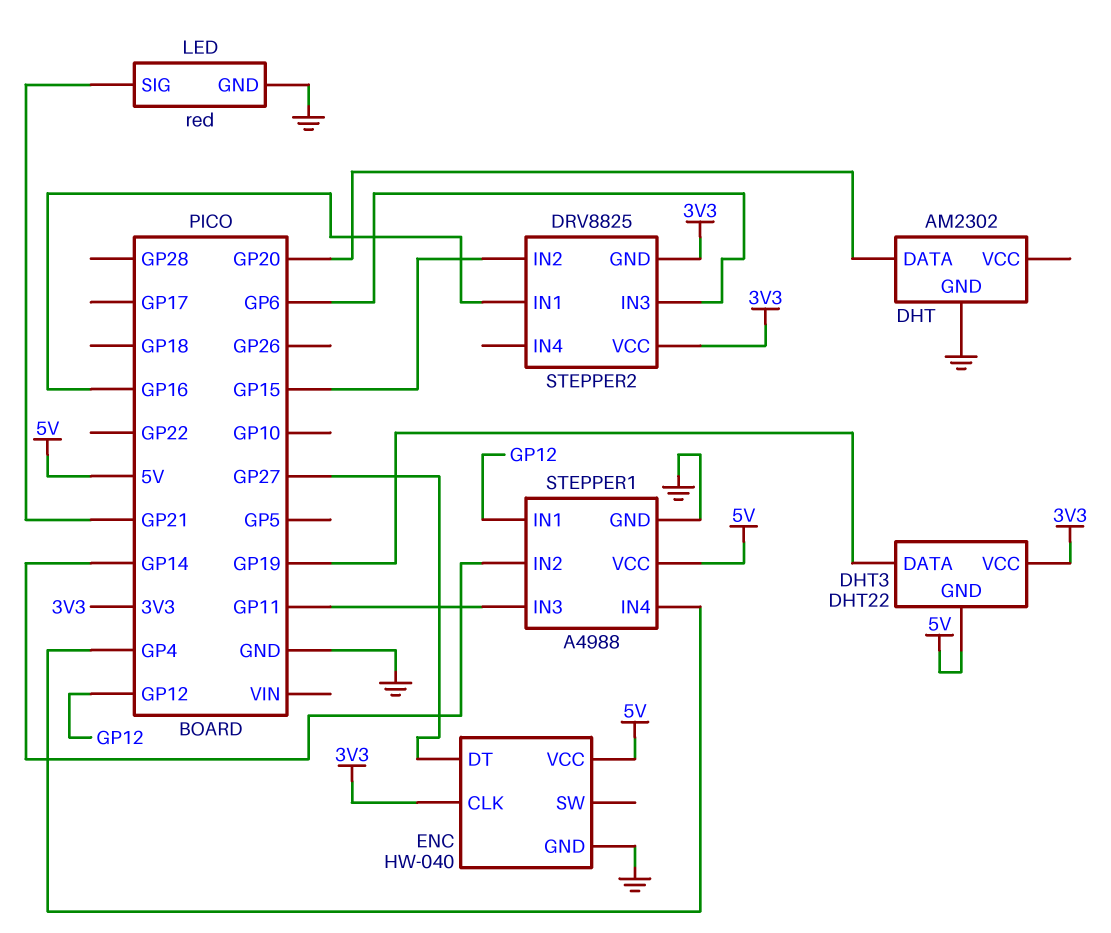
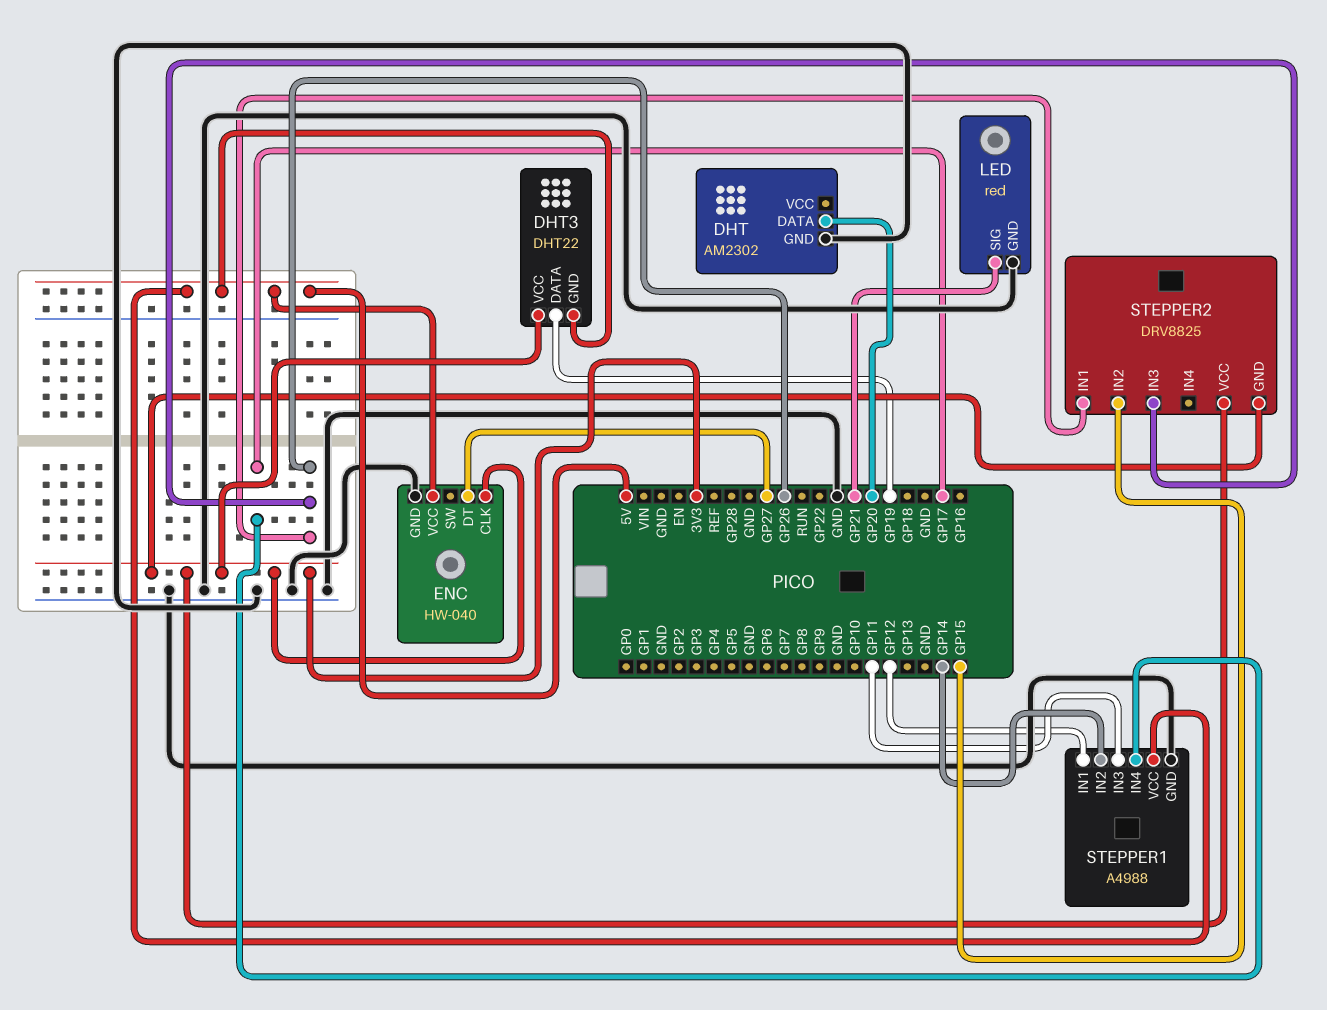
STEPPER1 pin IN4: GP4 -> GP17
STEPPER2 pin IN1: GP16 -> GP26
STEPPER2 pin IN3: GP6 -> GP26

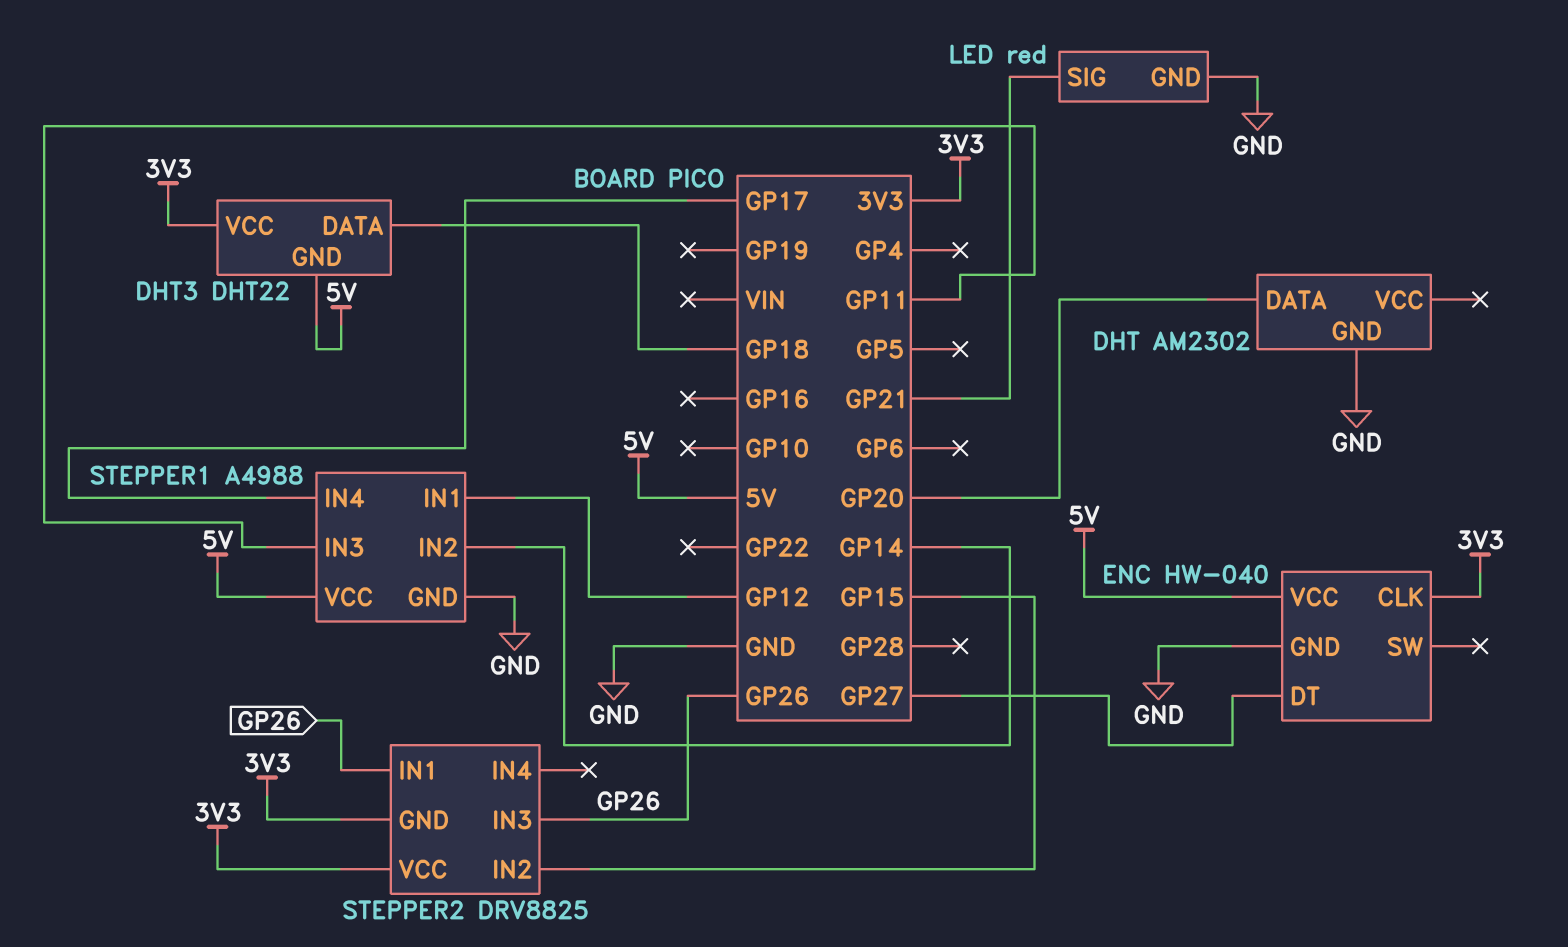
DHT3 pin DATA: GP19 -> GP18

